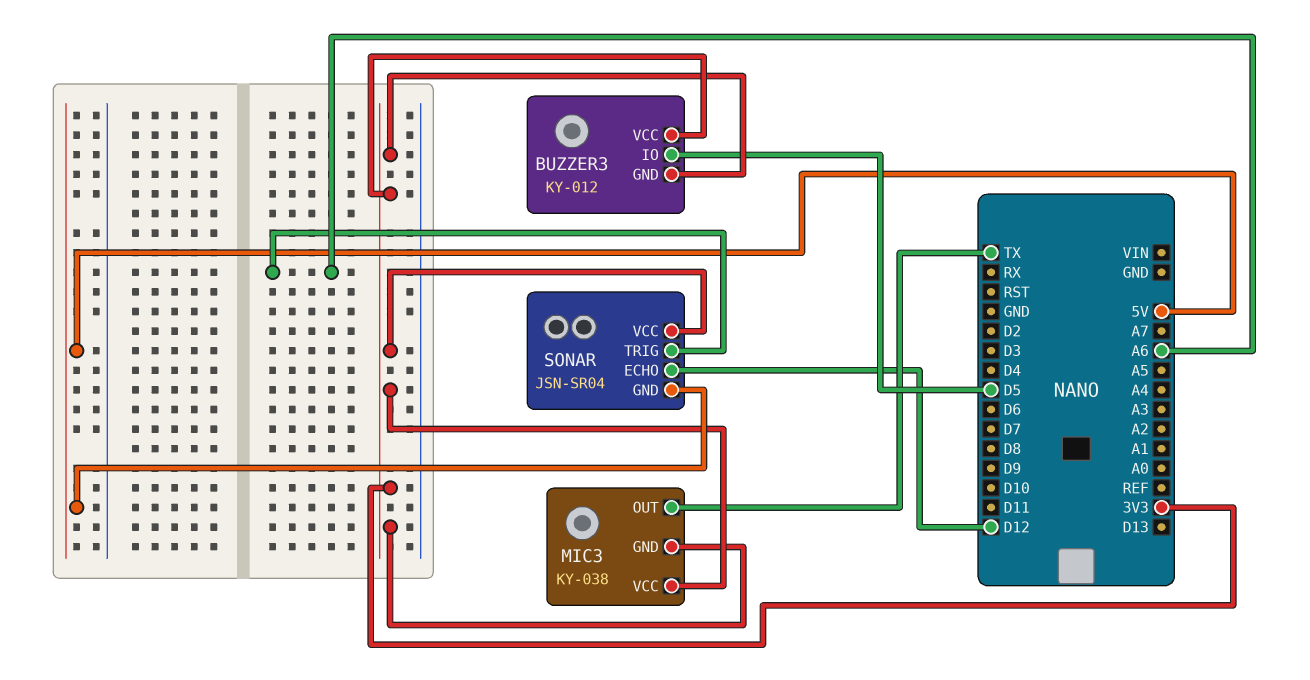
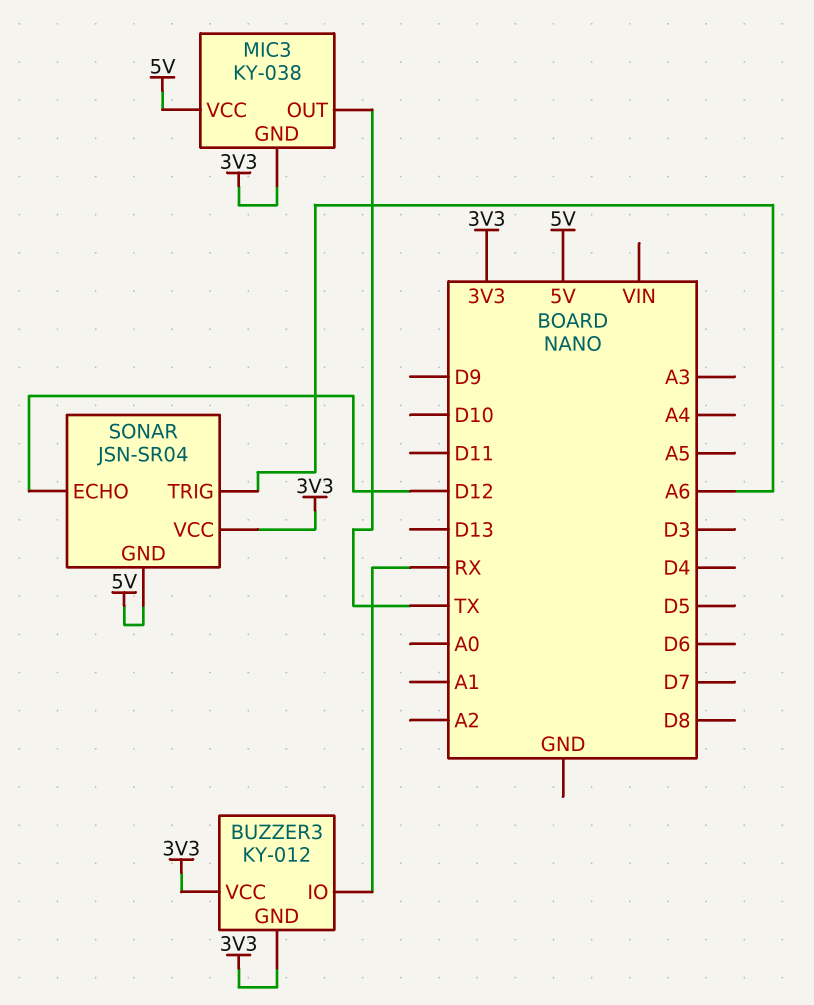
BUZZER3 pin IO: D5 -> RX
MIC3 pin VCC: 3V3 -> 5V

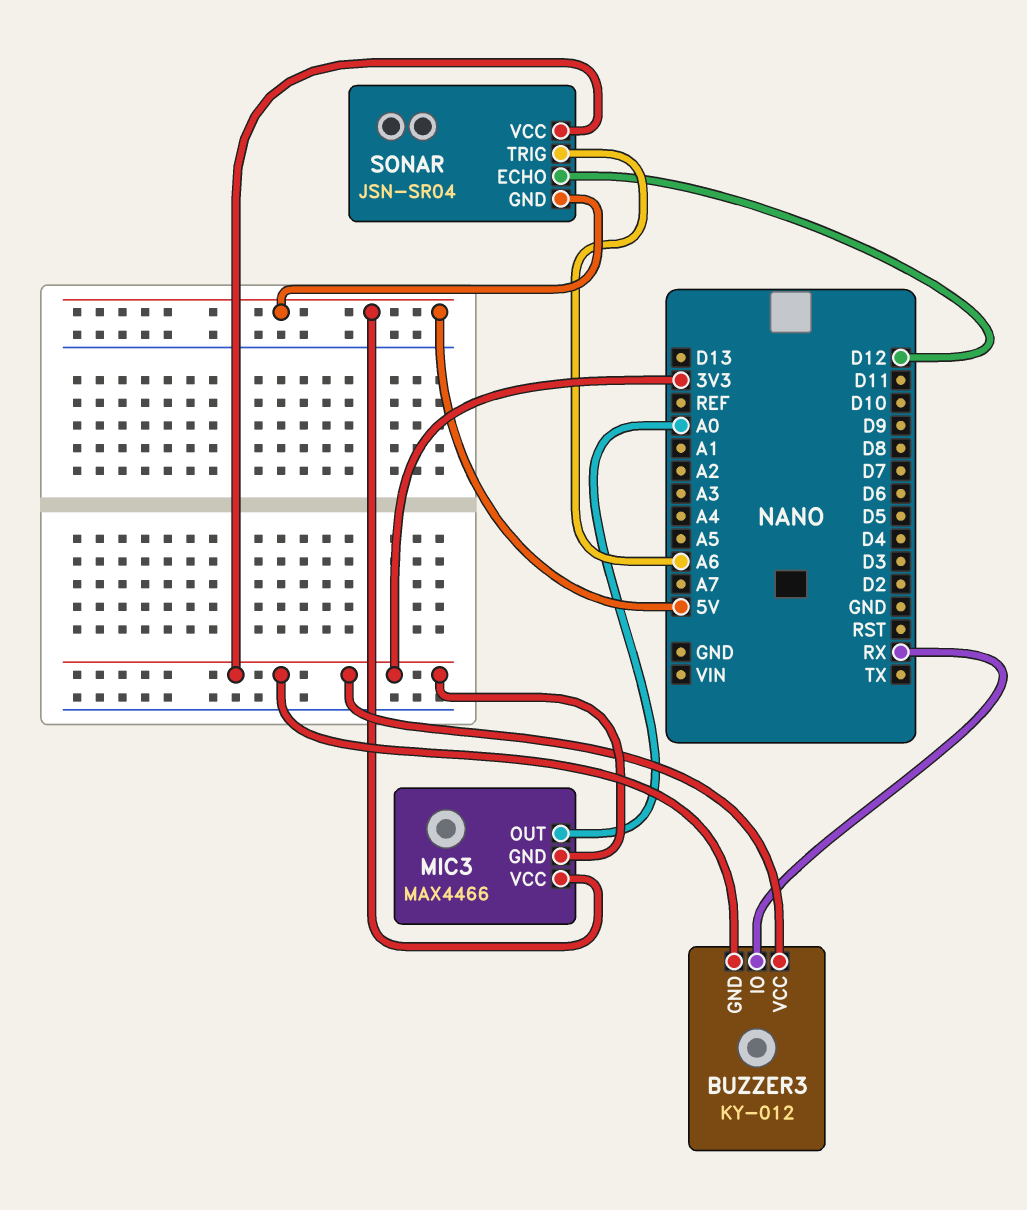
MIC3: KY-038 -> MAX4466
MIC3 pin OUT: TX -> A0

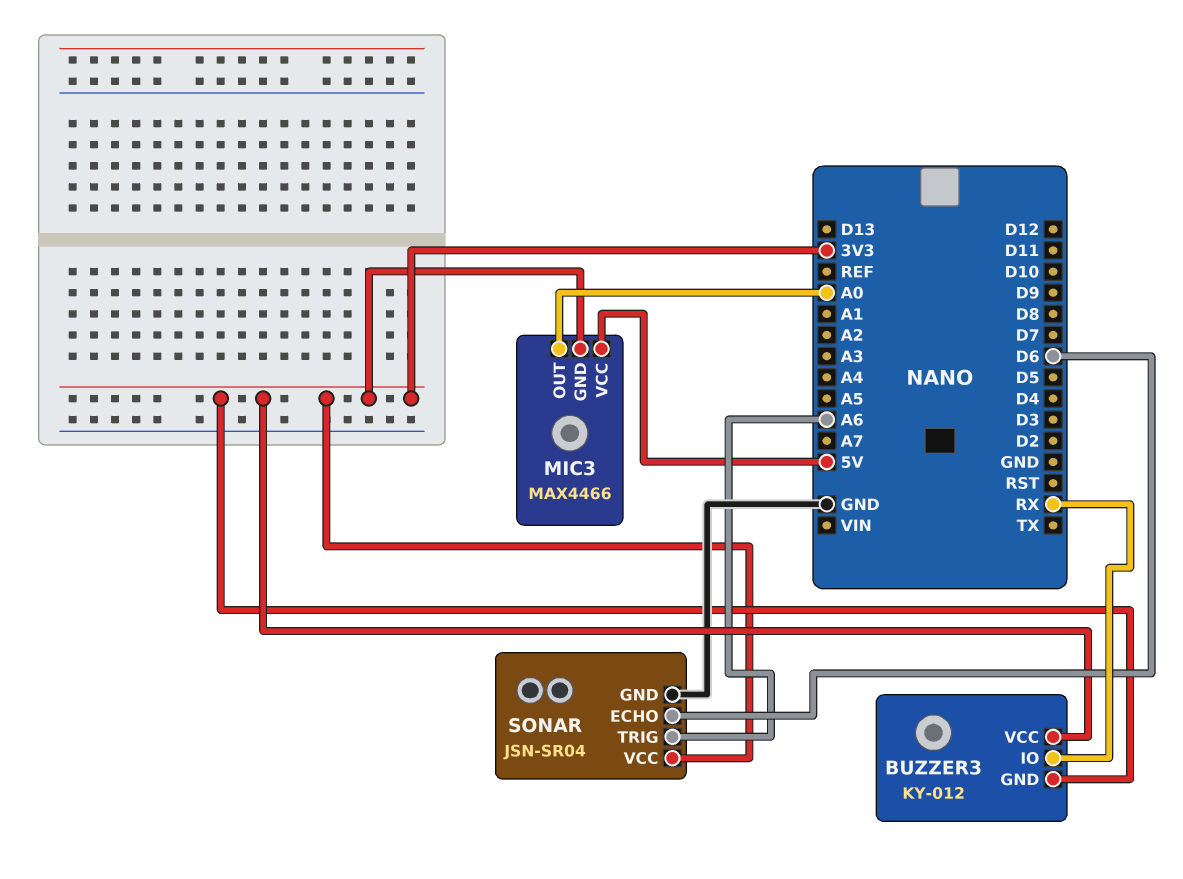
SONAR pin ECHO: D12 -> D6
SONAR pin GND: 5V -> GND

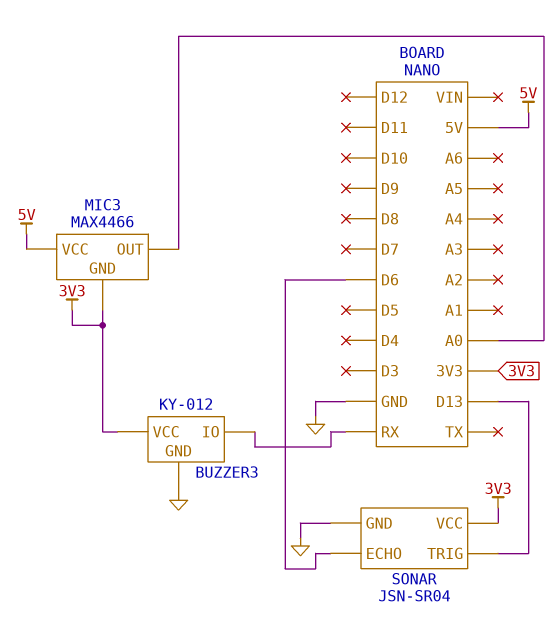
BUZZER3 pin GND: 3V3 -> GND
SONAR pin TRIG: A6 -> D13

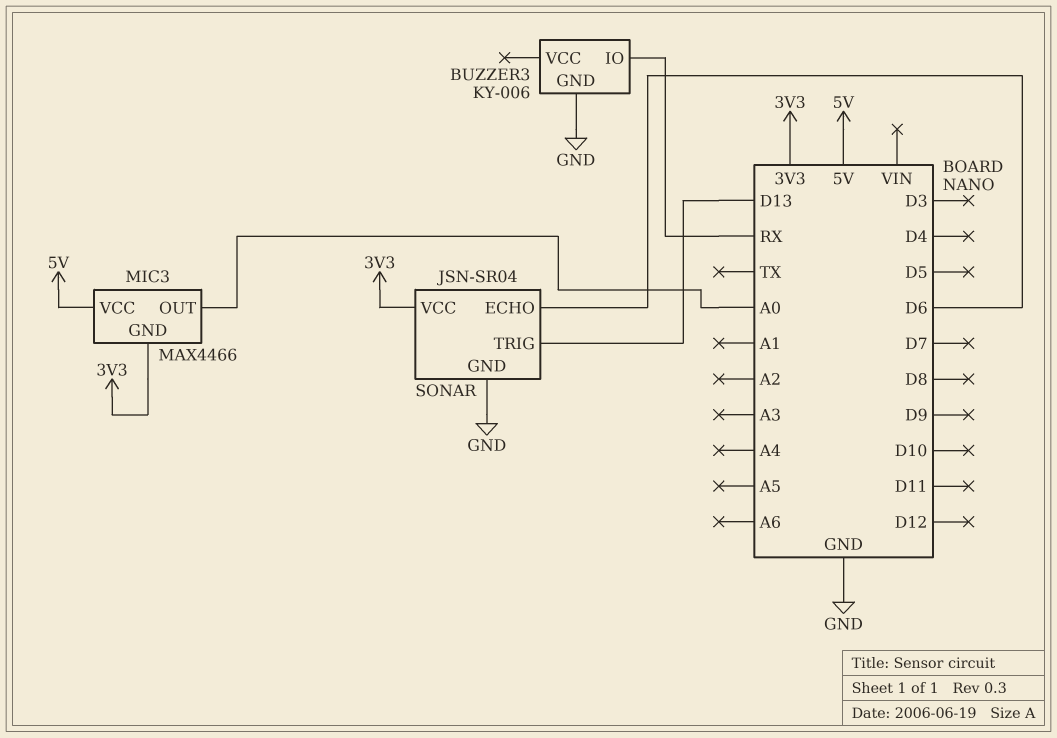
BUZZER3: KY-012 -> KY-006
BUZZER3 pin VCC: 3V3 -> none

